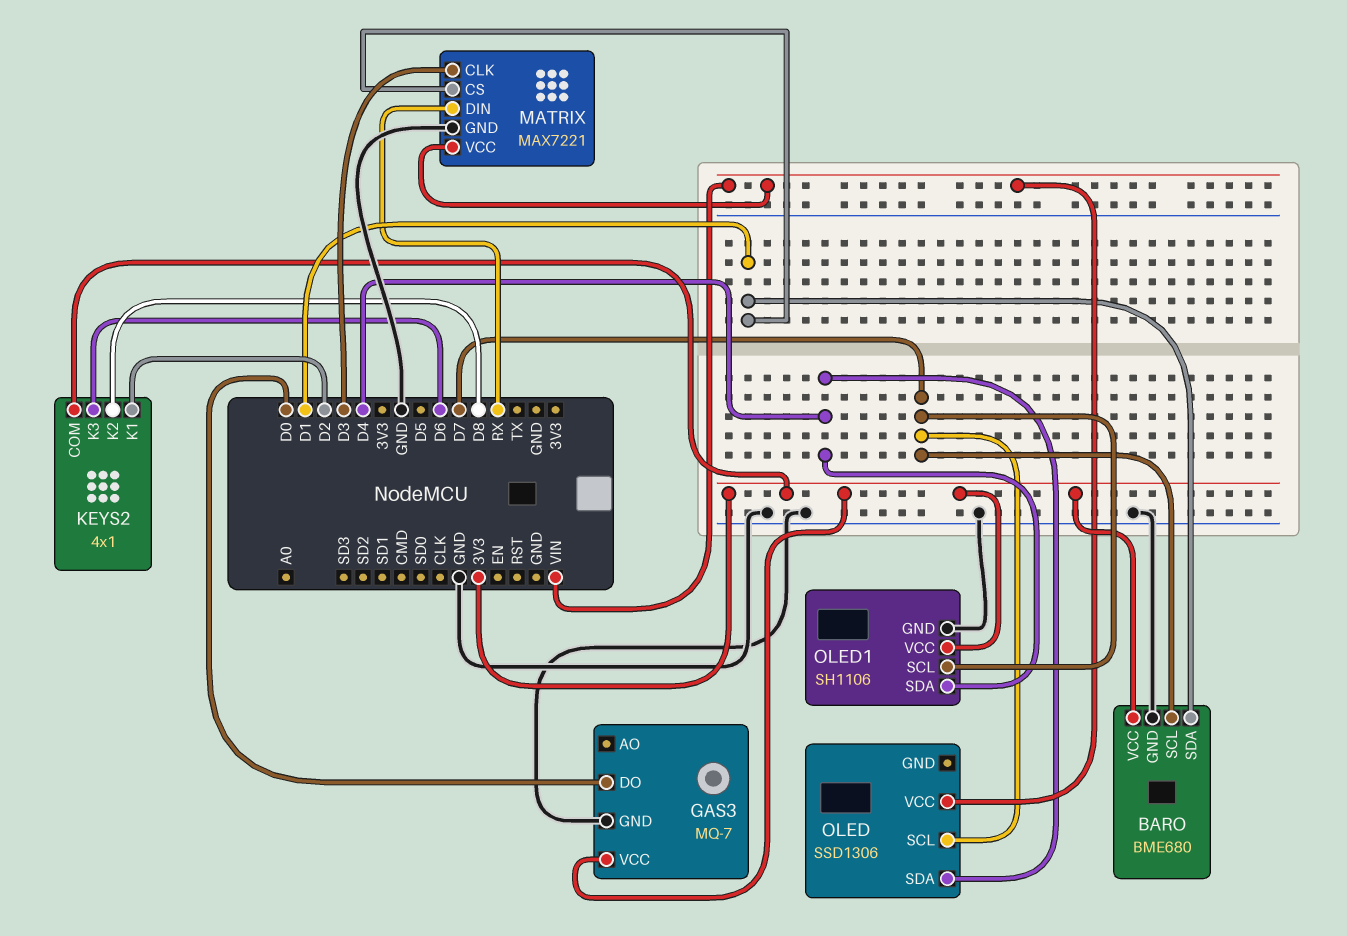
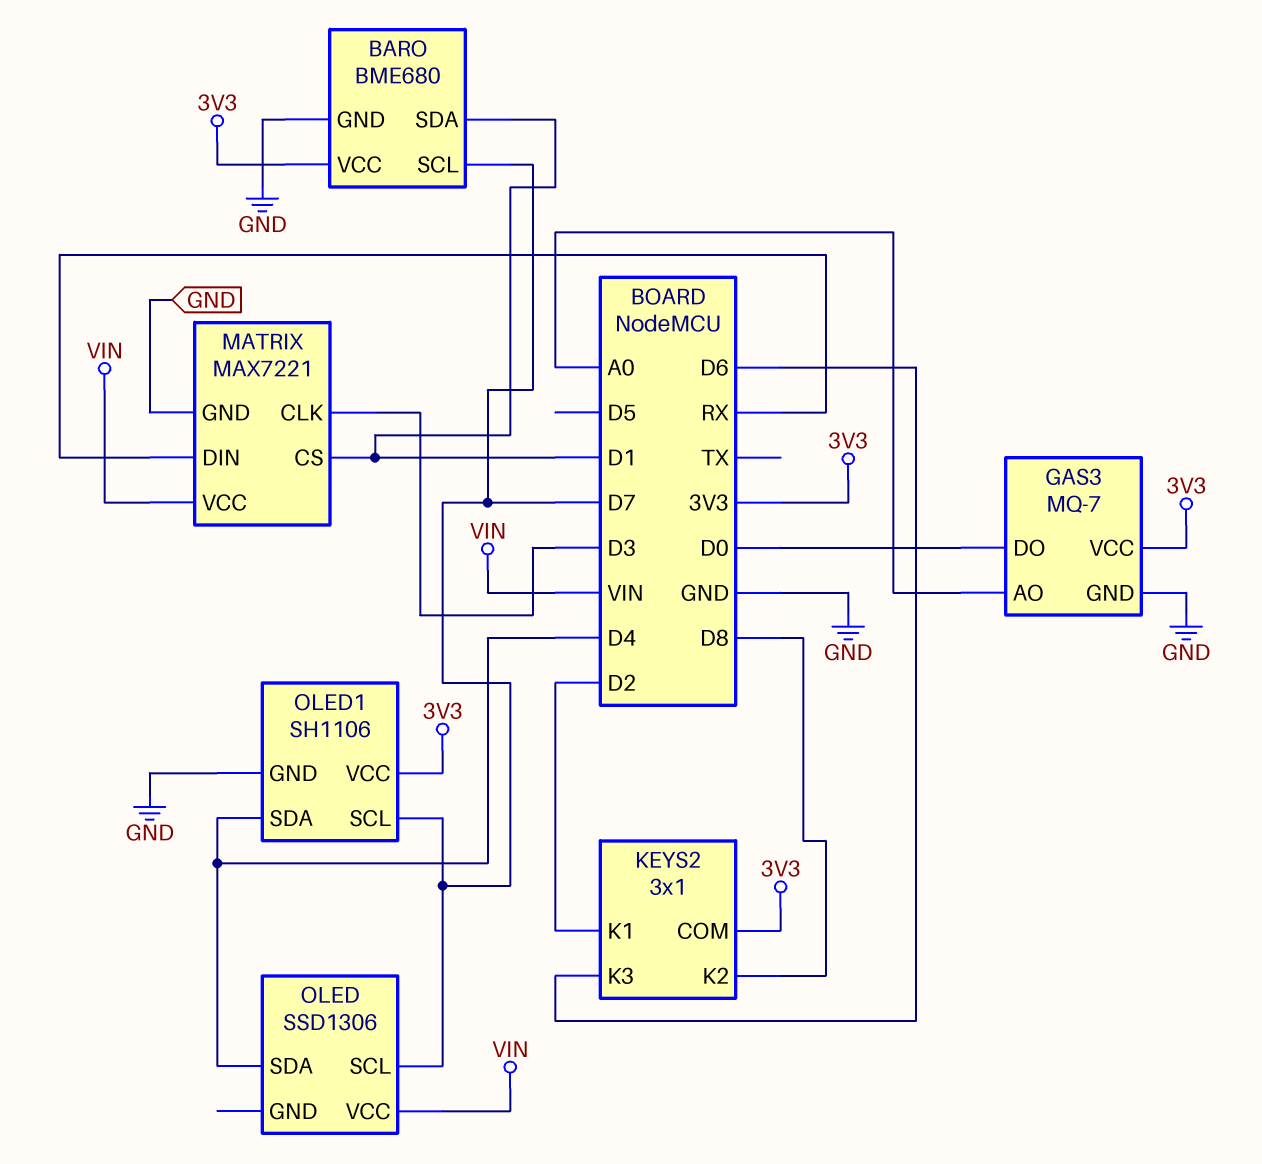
GAS3 pin AO: none -> A0
KEYS2: 4x1 -> 3x1

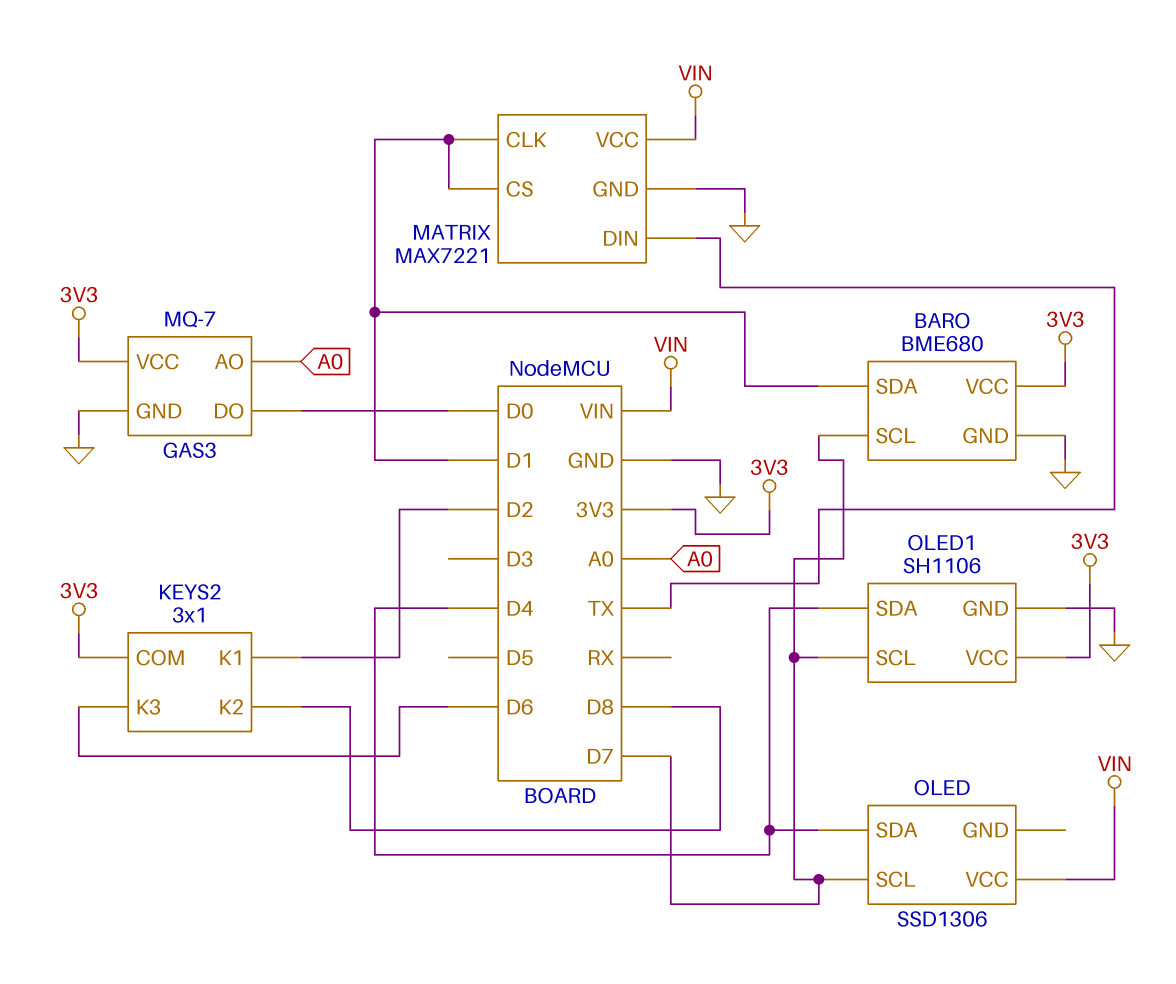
MATRIX pin CLK: D3 -> D1
MATRIX pin DIN: RX -> TX

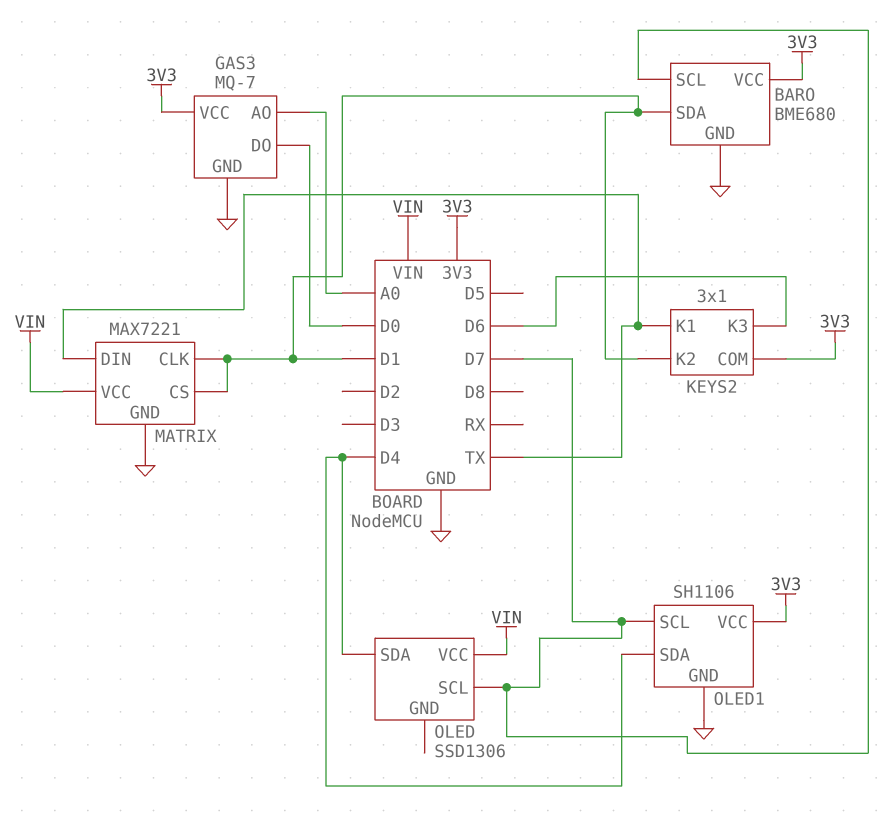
KEYS2 pin K1: D2 -> TX
KEYS2 pin K2: D8 -> D1

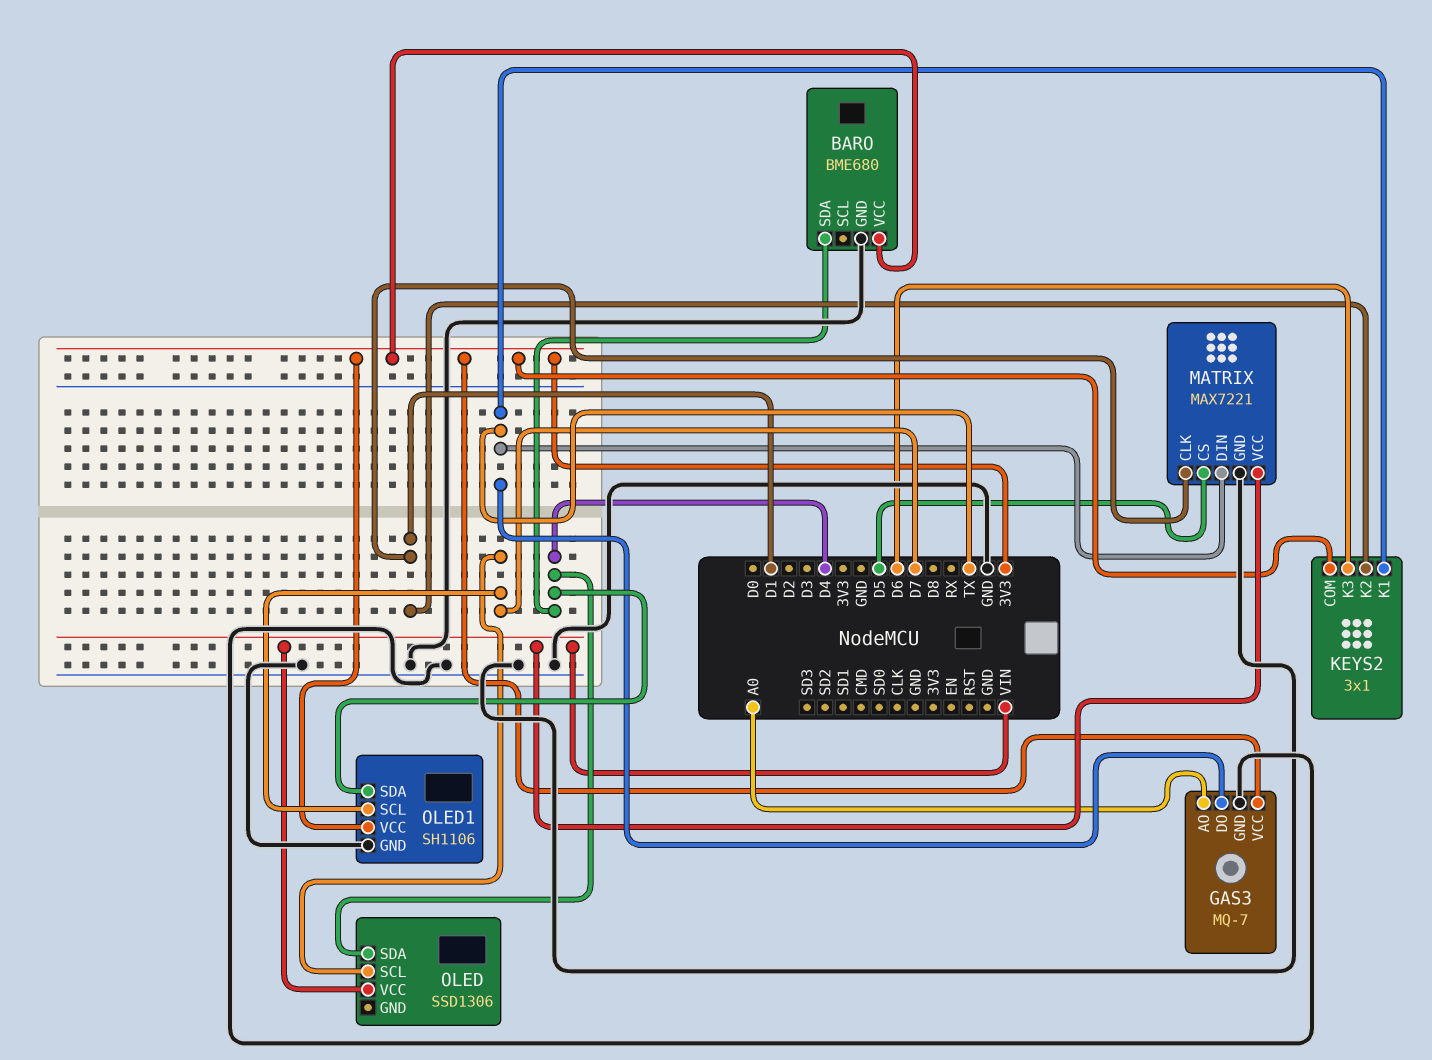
BARO pin SCL: D7 -> none
BARO pin SDA: D1 -> D4
GAS3 pin DO: D0 -> TX
MATRIX pin CS: D1 -> D5

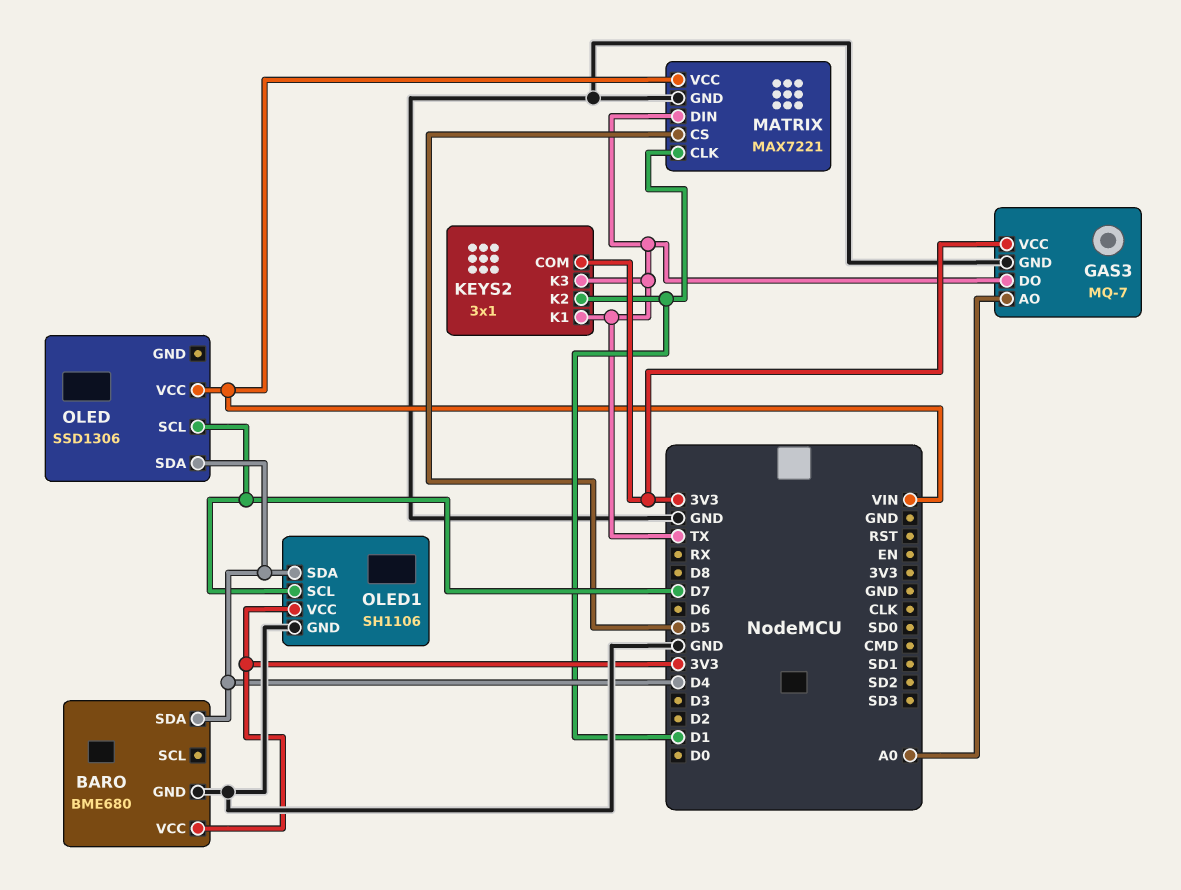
KEYS2 pin K3: D6 -> TX

